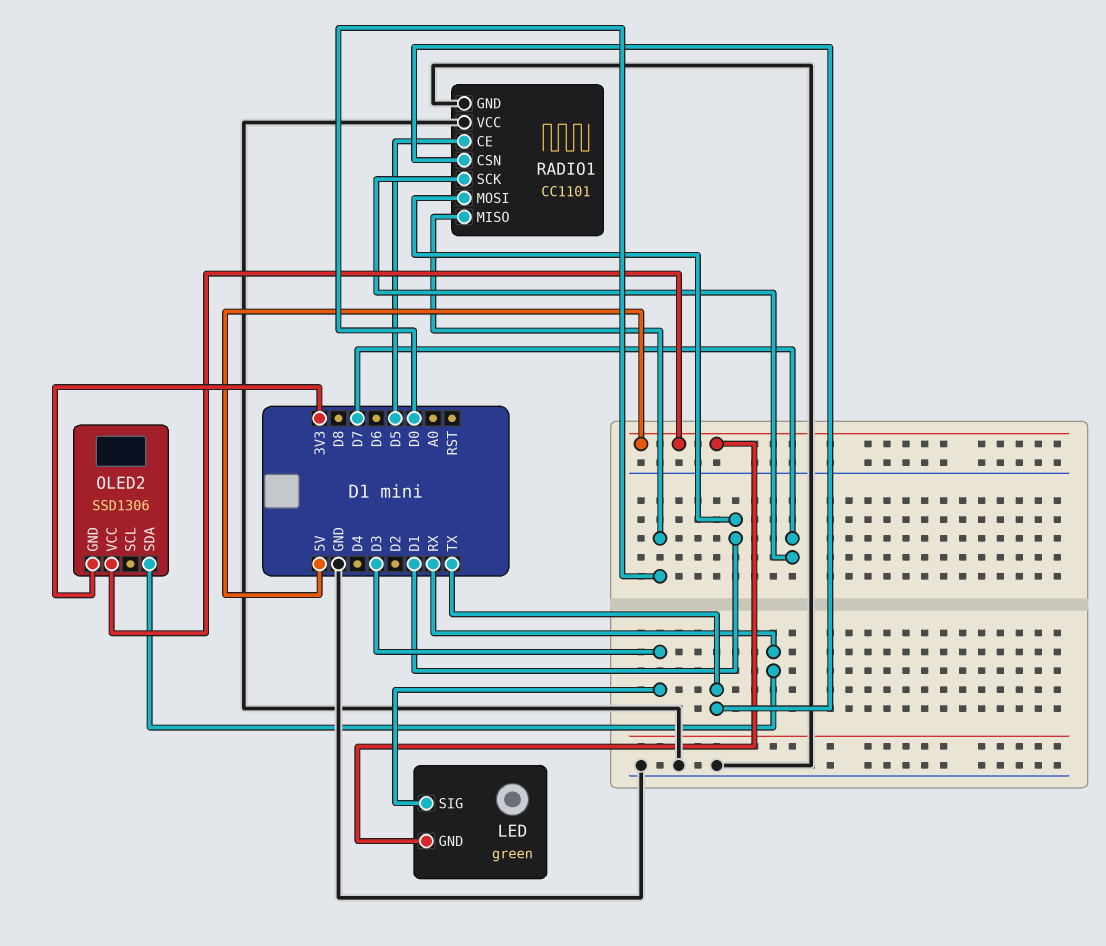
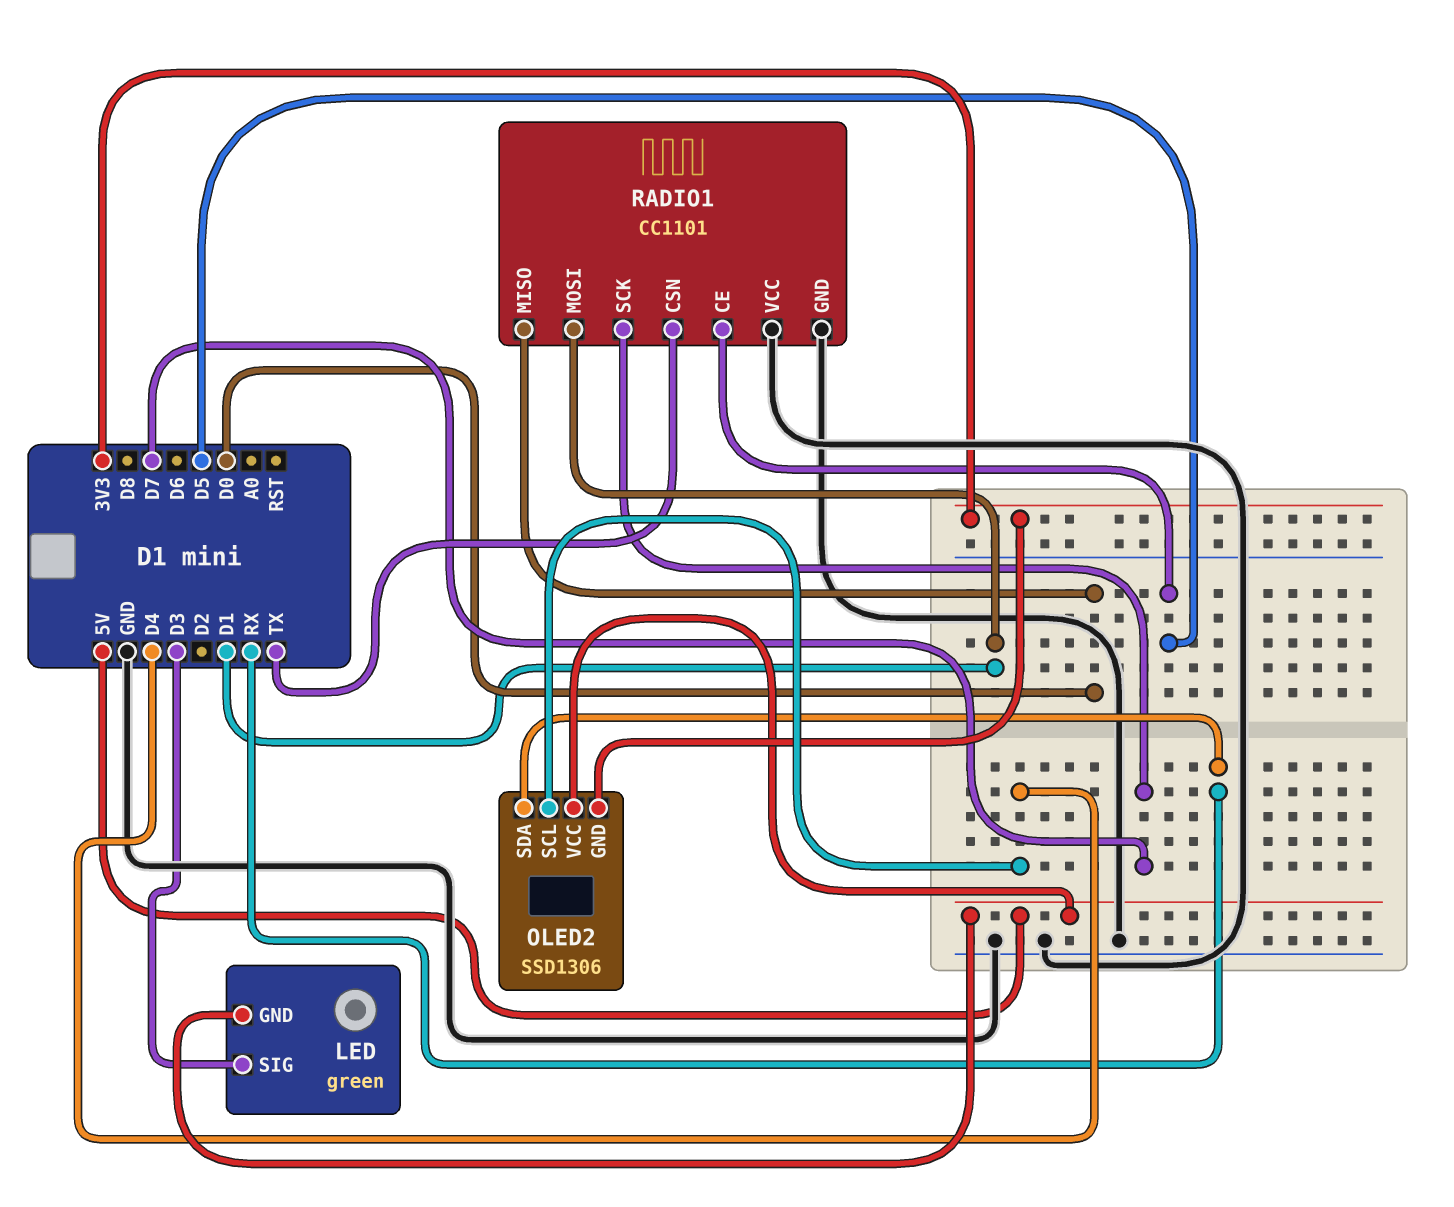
OLED2 pin SCL: none -> D4

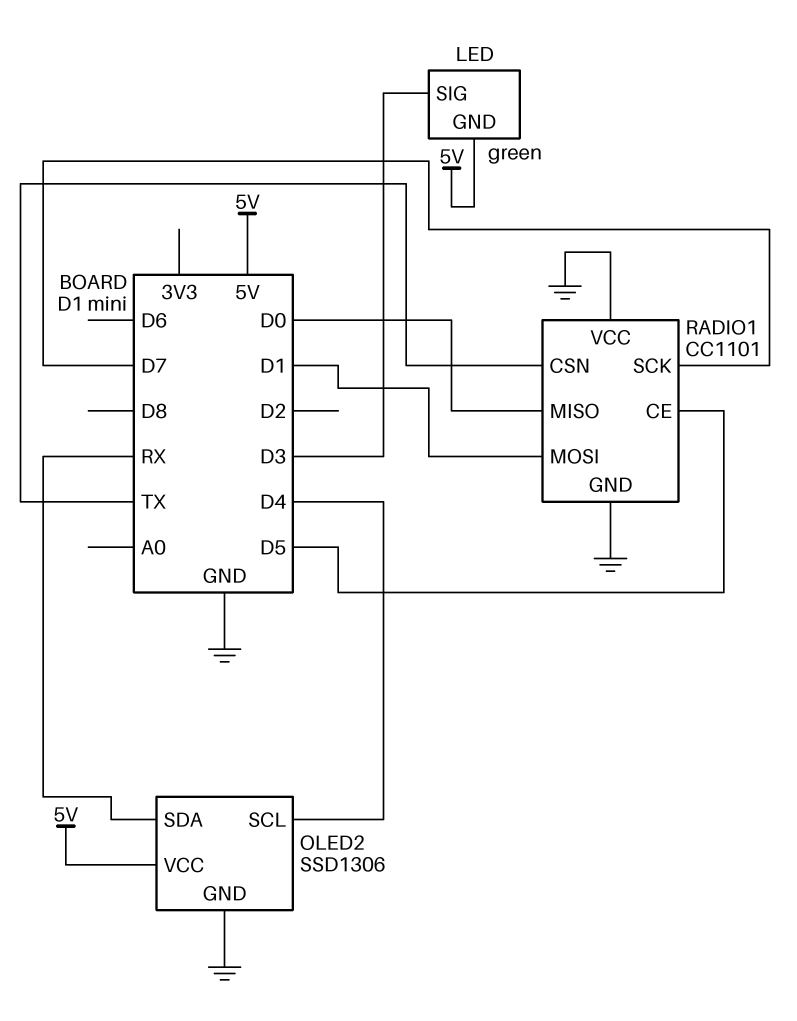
OLED2 pin GND: 3V3 -> GND

